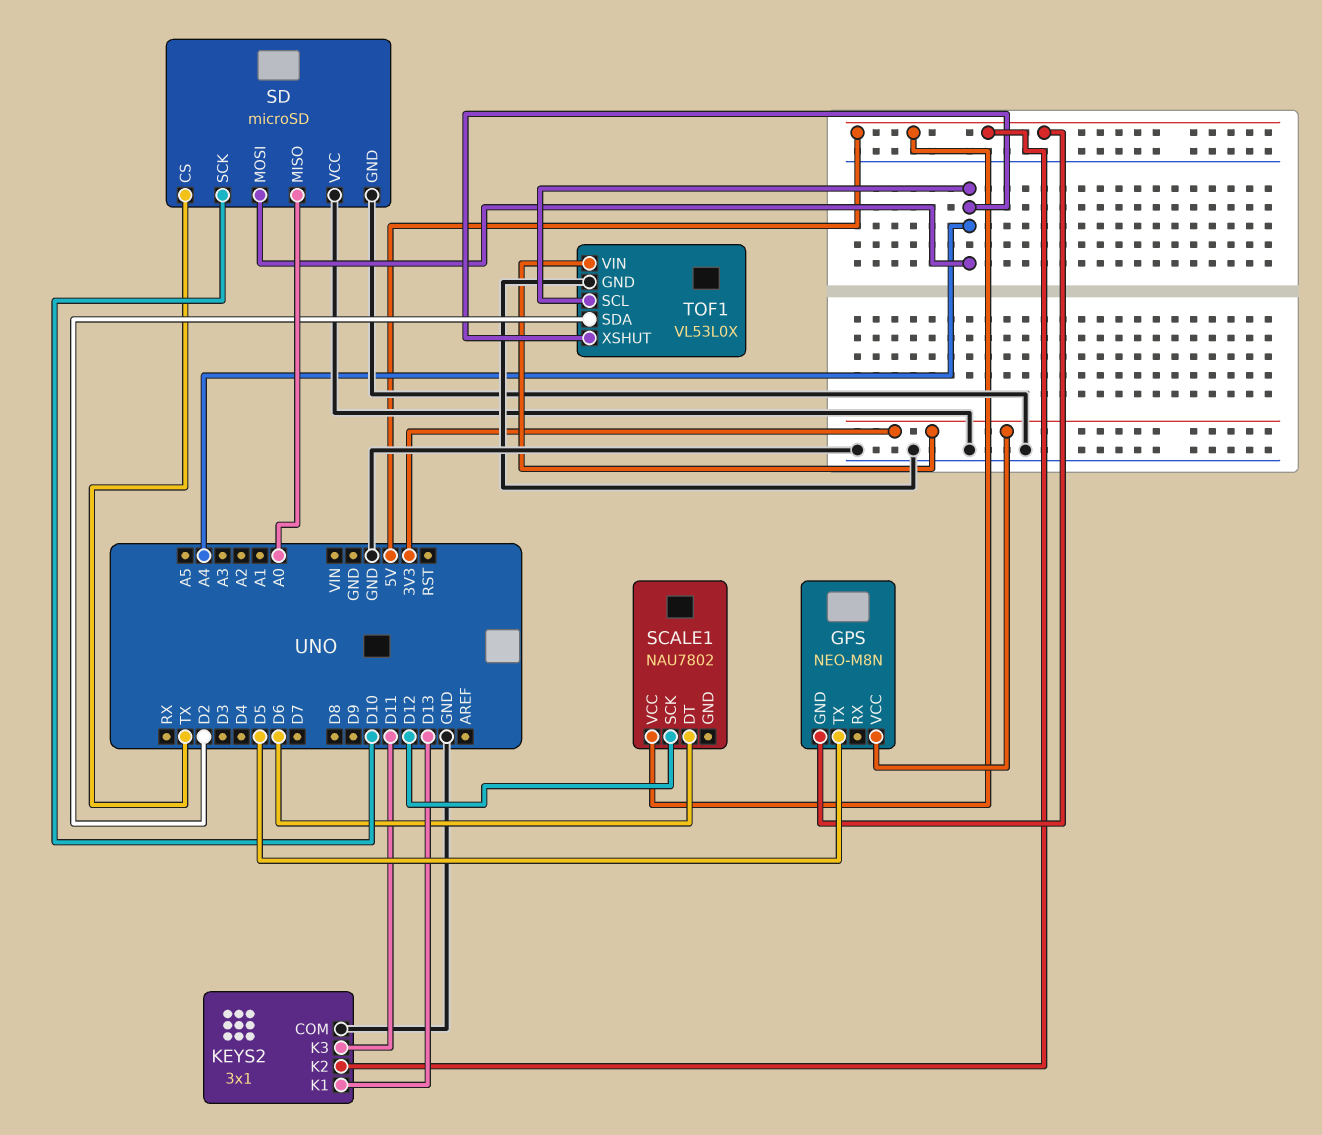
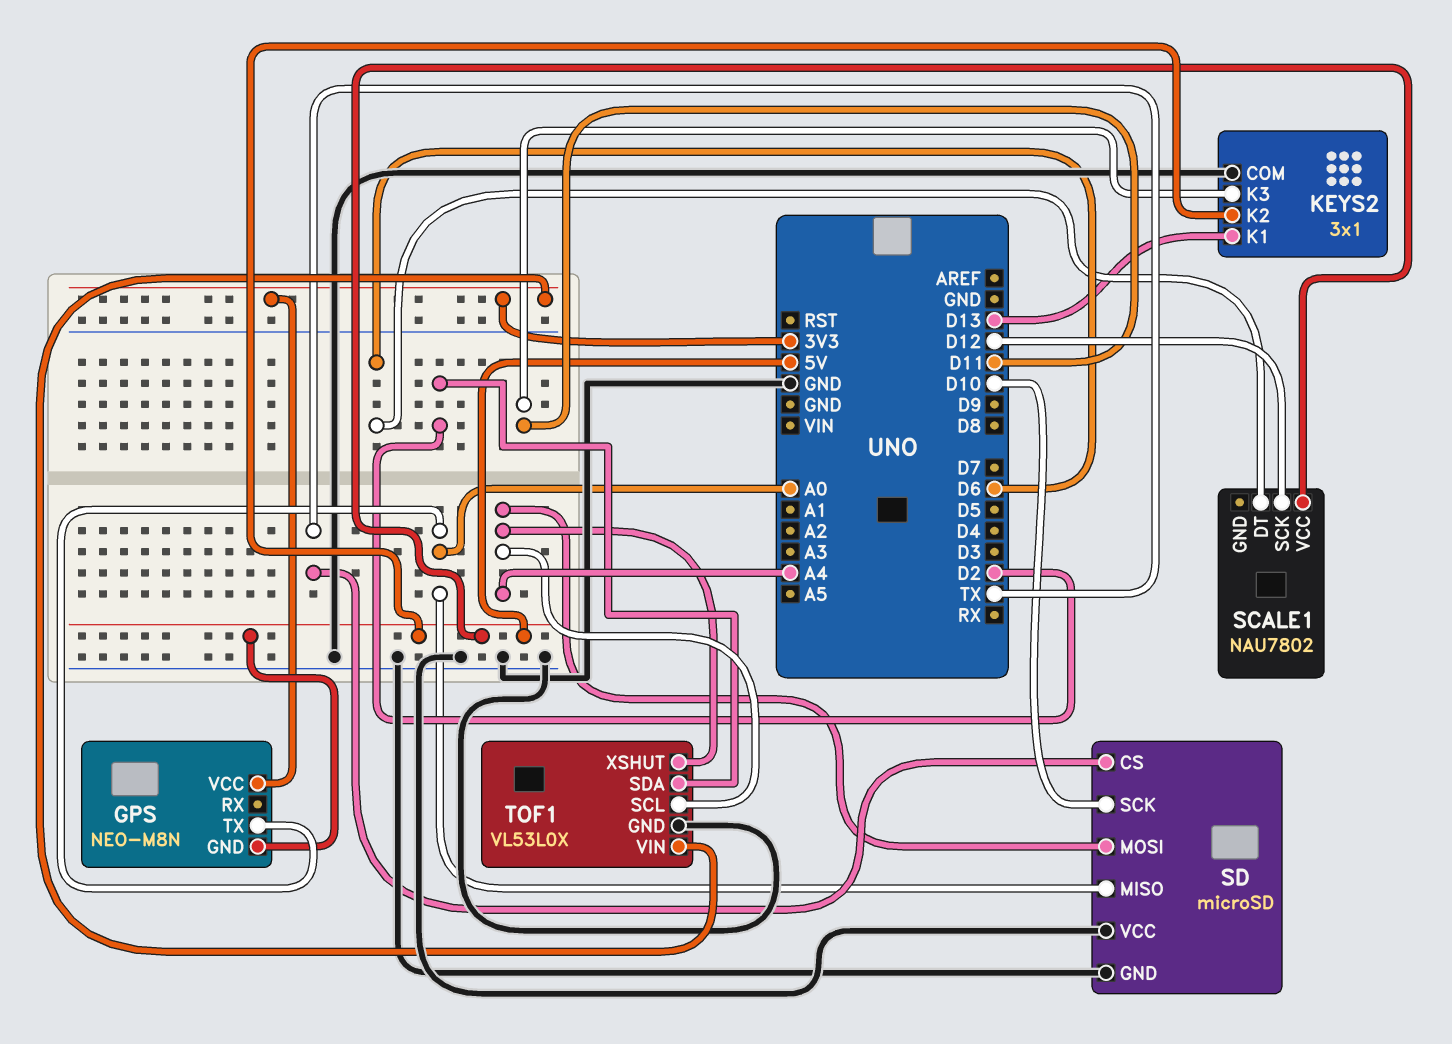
GPS pin TX: D5 -> A0

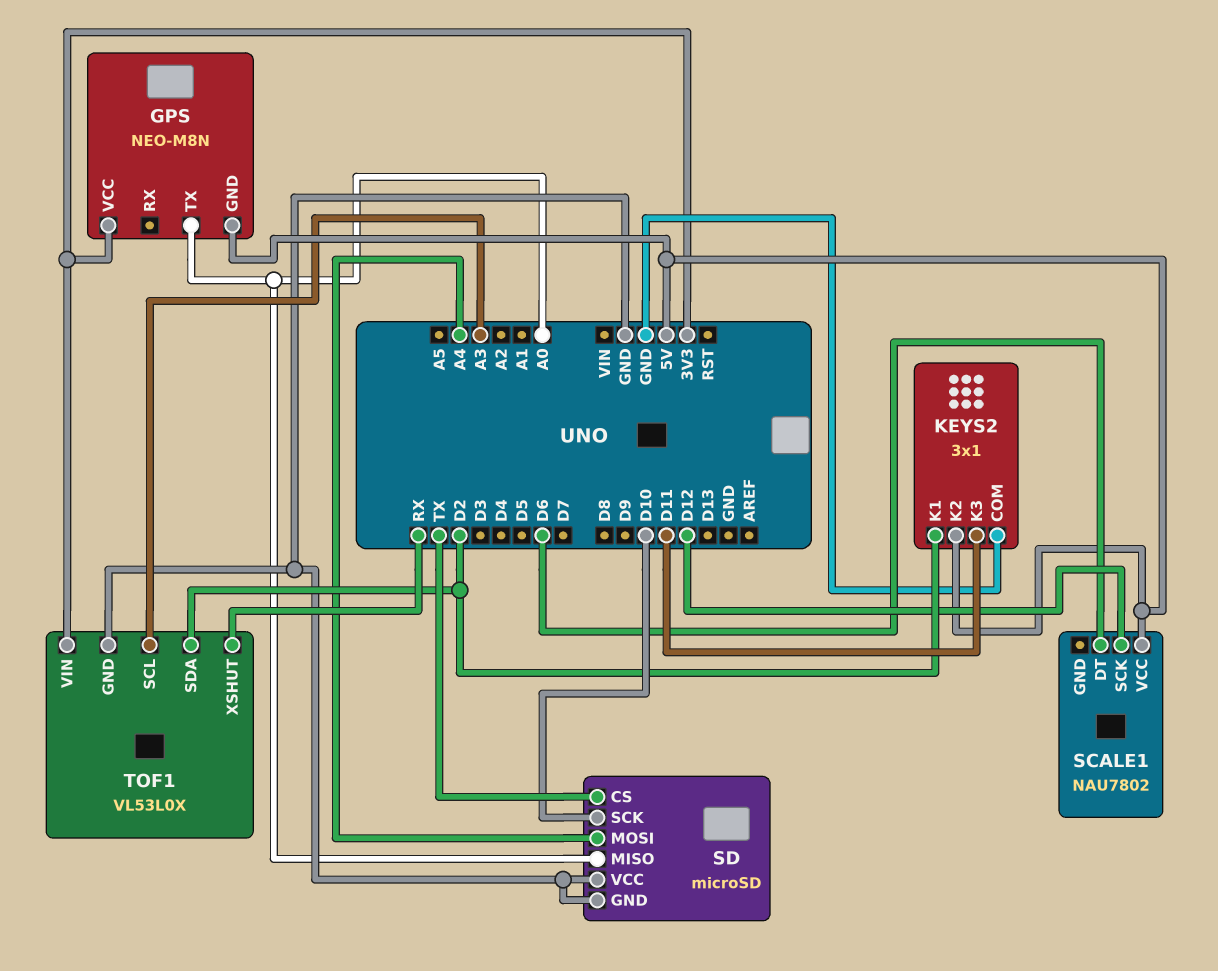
KEYS2 pin K1: D13 -> D2
TOF1 pin SCL: A4 -> A3
TOF1 pin XSHUT: A4 -> RX

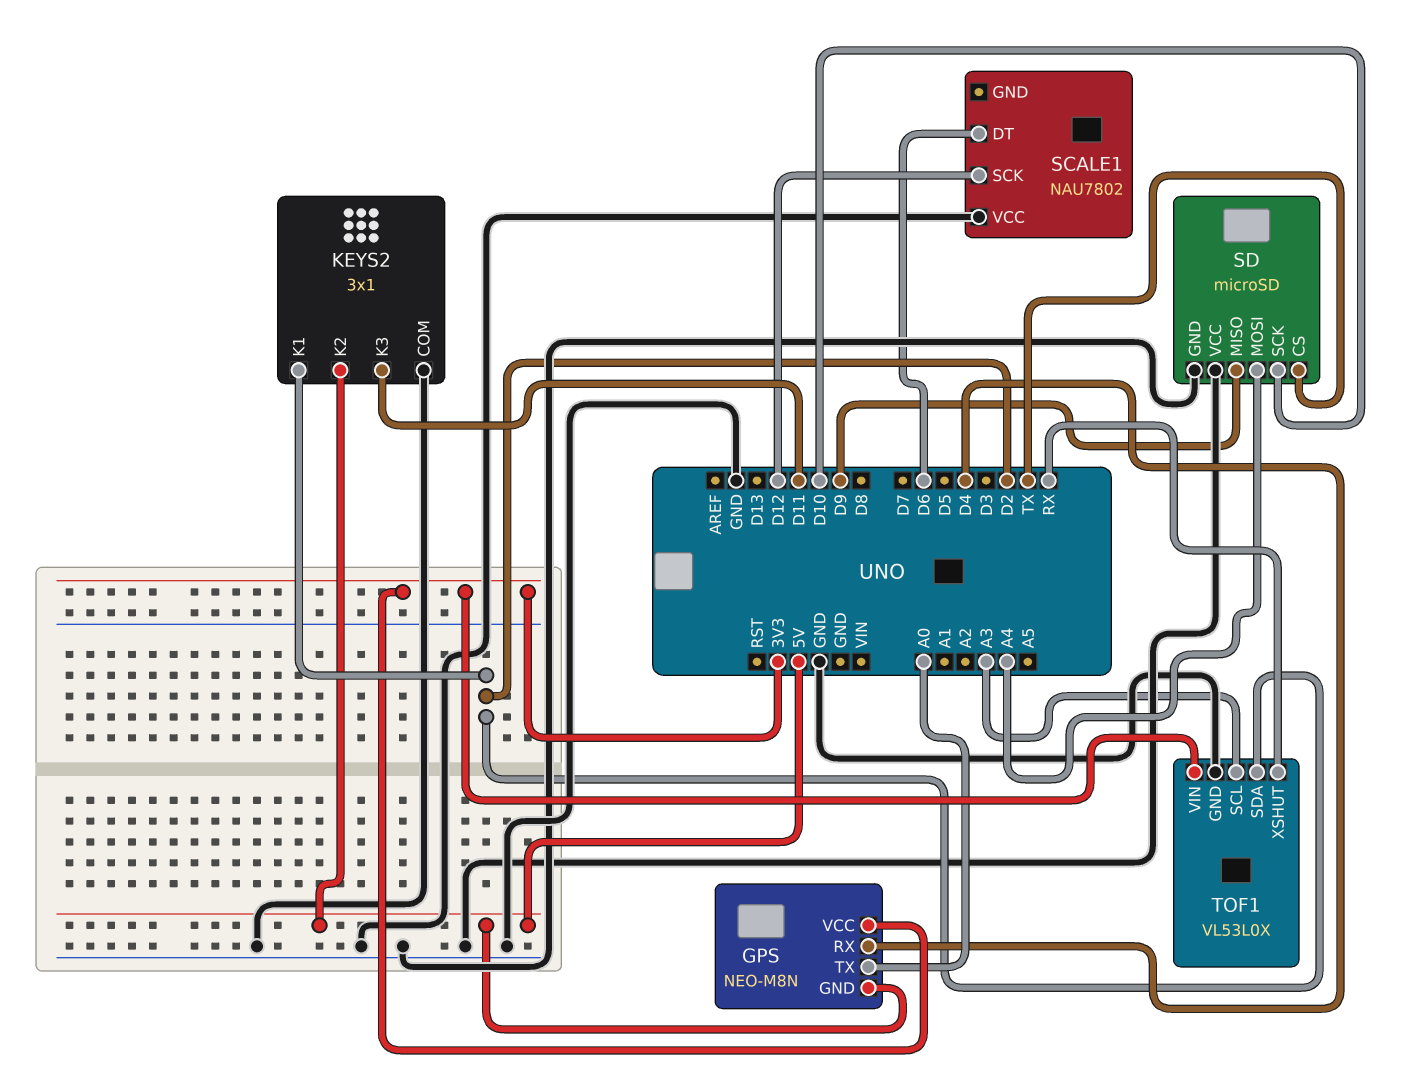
GPS pin RX: none -> D4
SCALE1 pin VCC: 5V -> GND
SD pin MISO: A0 -> D9

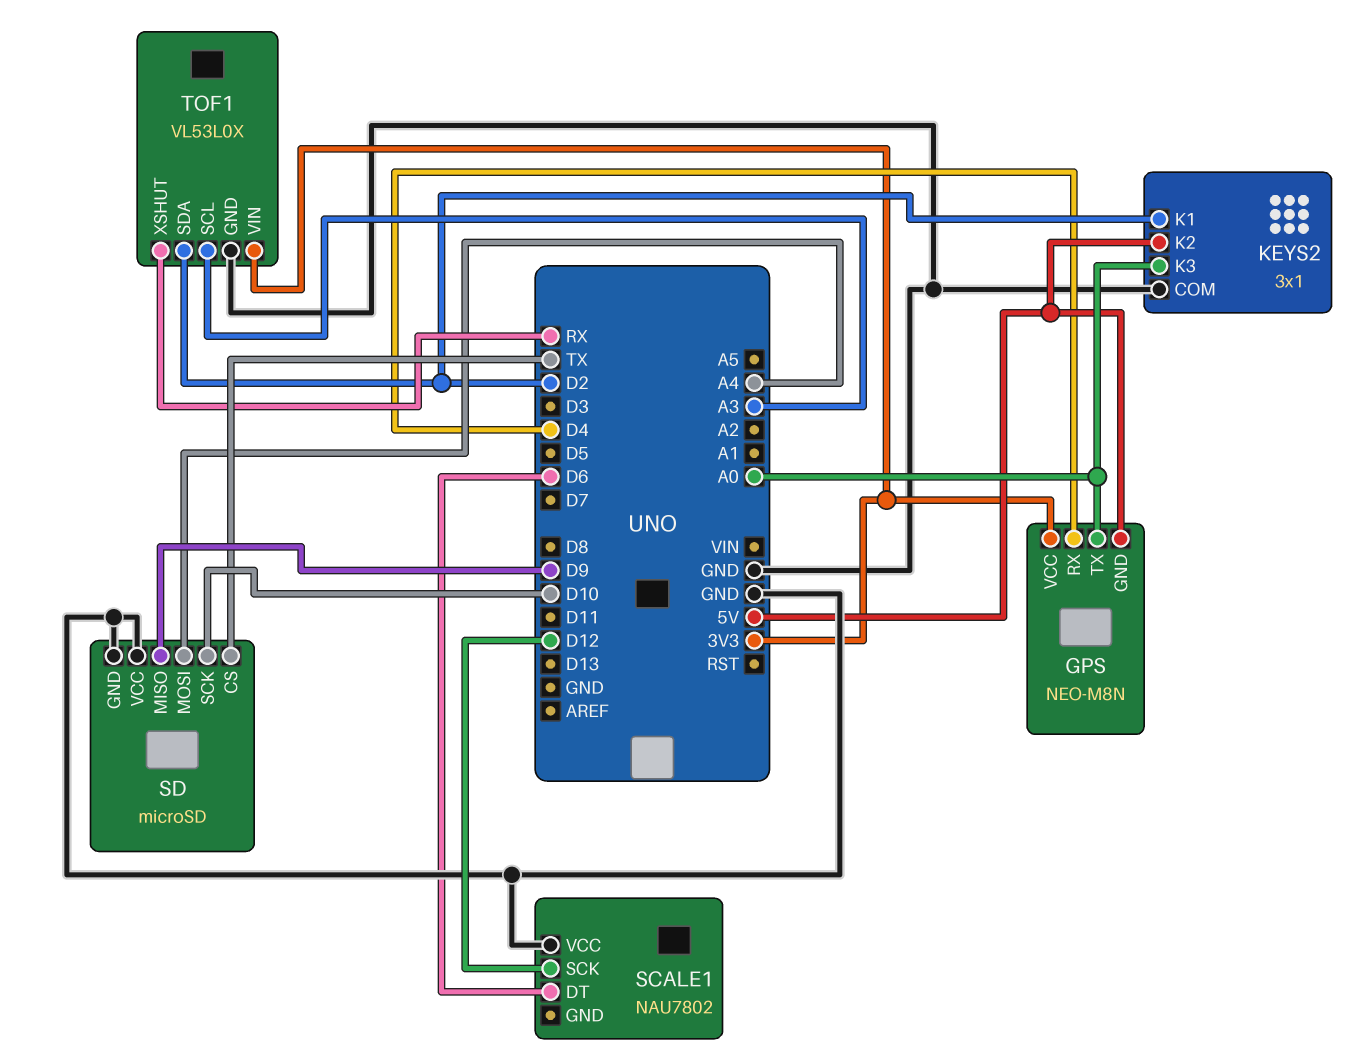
KEYS2 pin K3: D11 -> A0

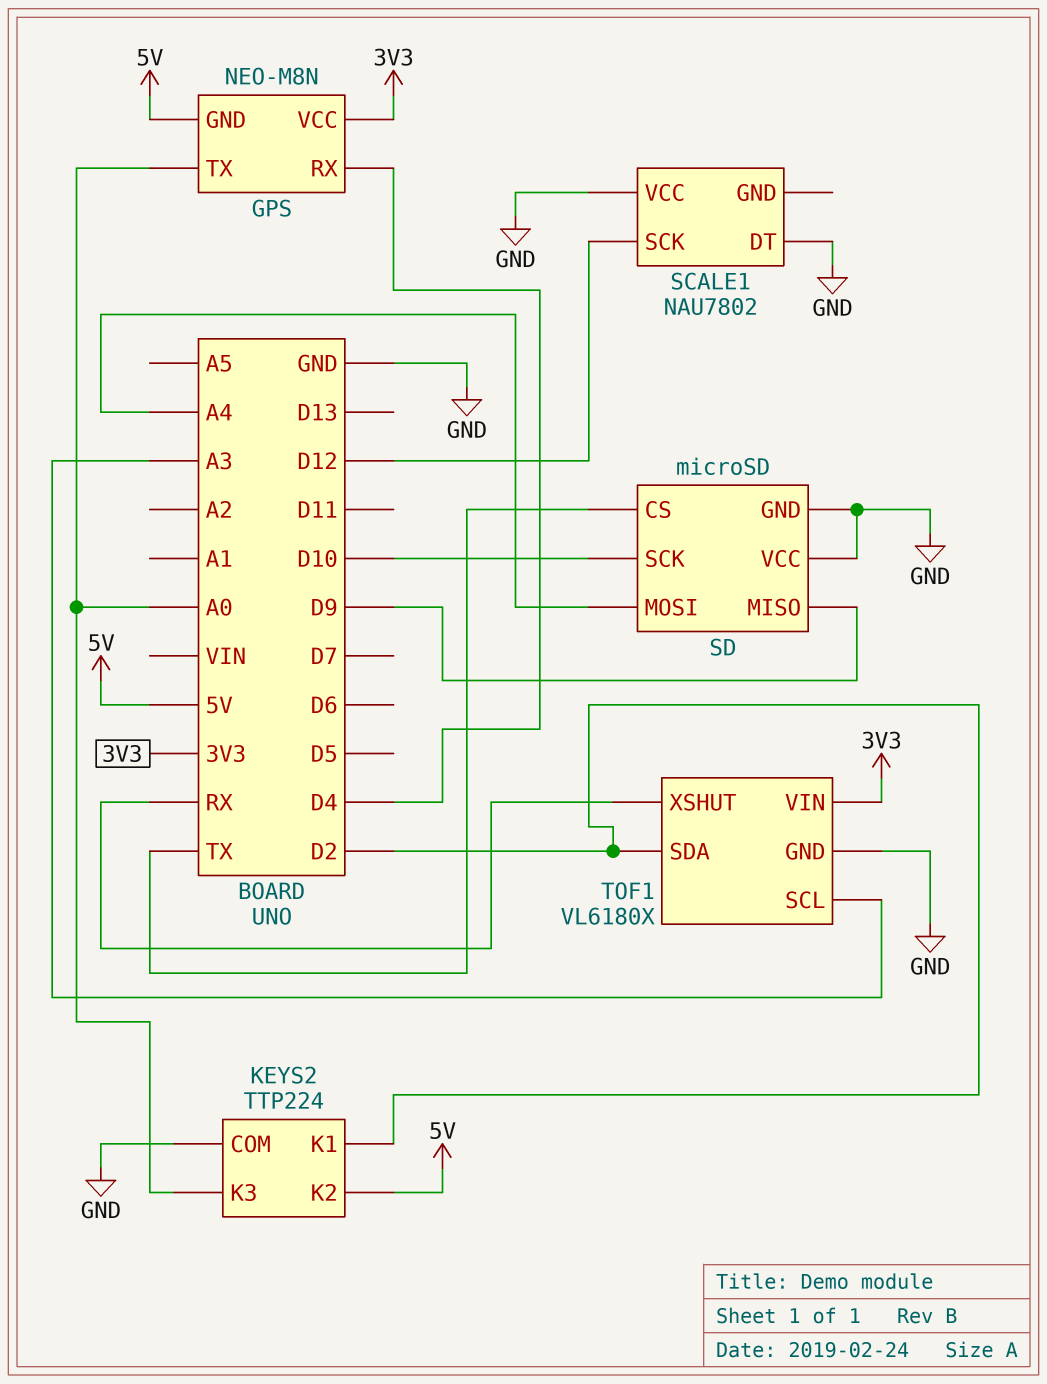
KEYS2: 3x1 -> TTP224
SCALE1 pin DT: D6 -> GND
TOF1: VL53L0X -> VL6180X

